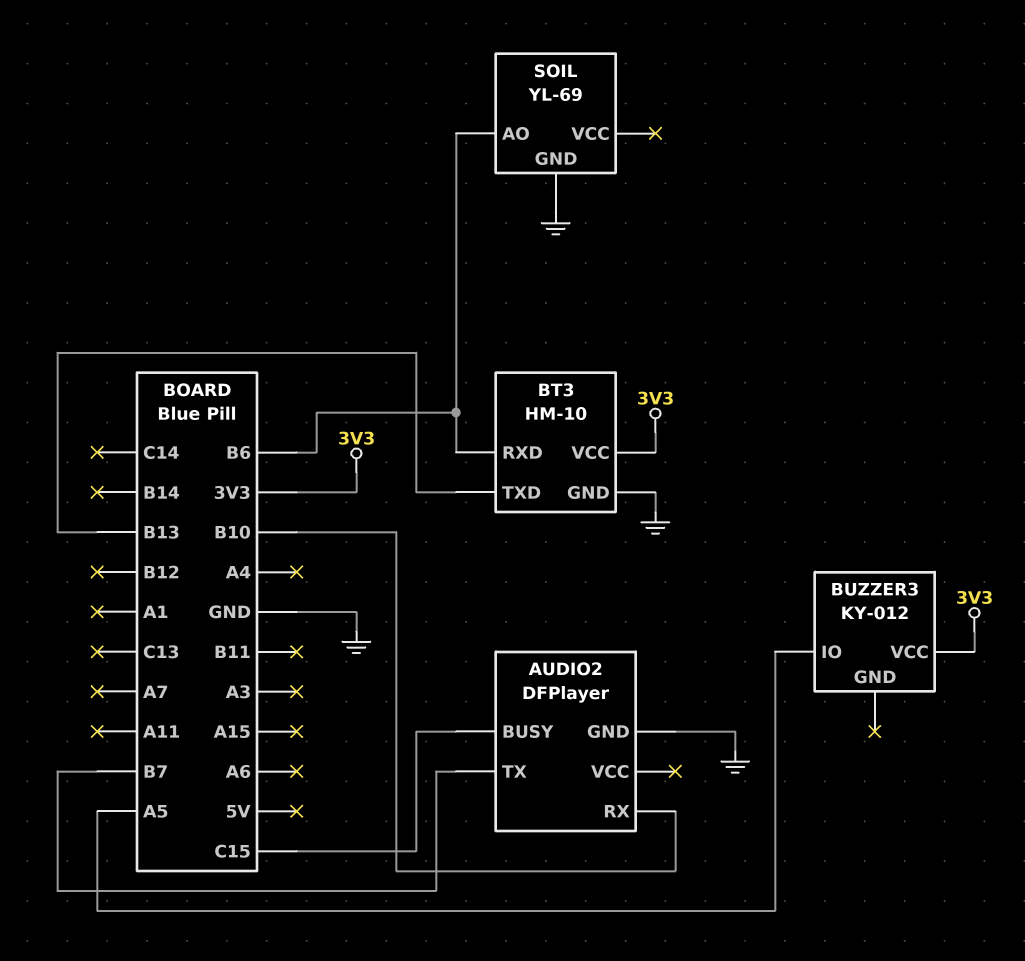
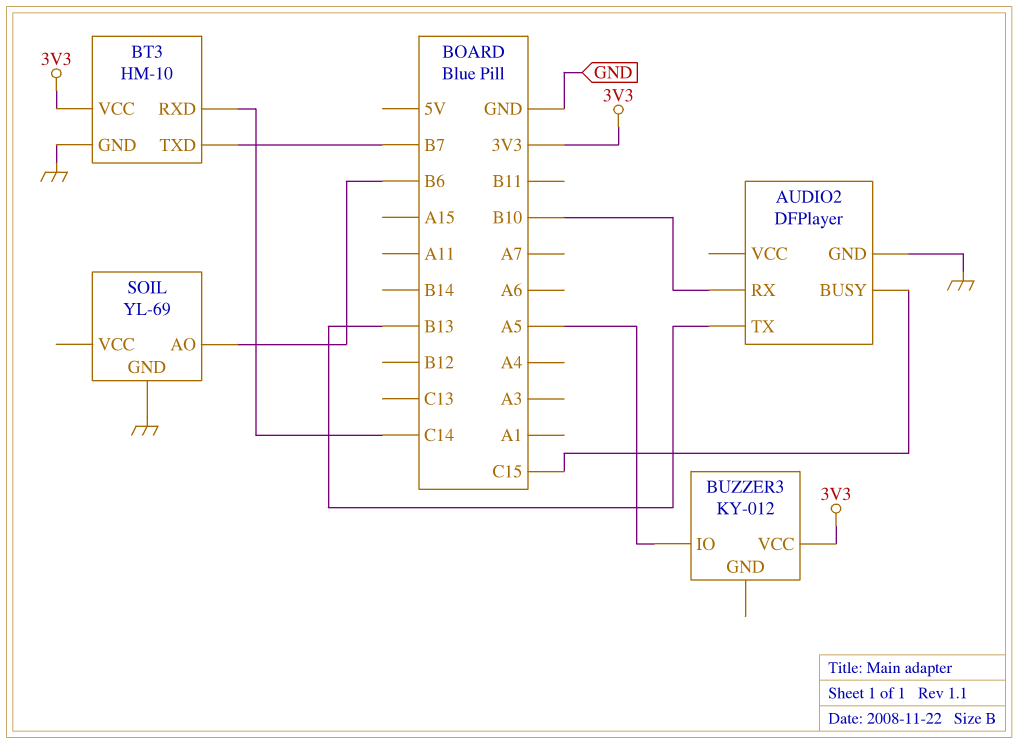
AUDIO2 pin TX: B7 -> B13
BT3 pin RXD: B6 -> C14
BT3 pin TXD: B13 -> B7

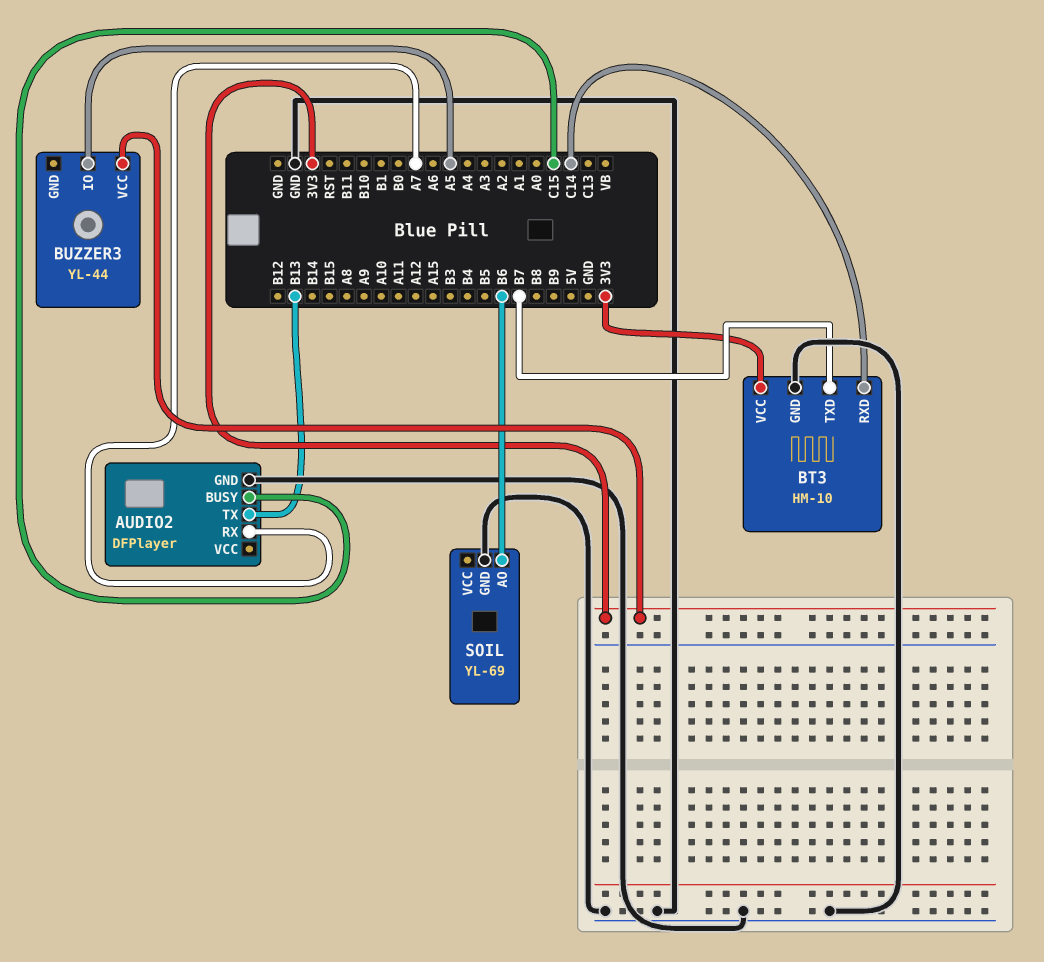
AUDIO2 pin RX: B10 -> A7
BUZZER3: KY-012 -> YL-44

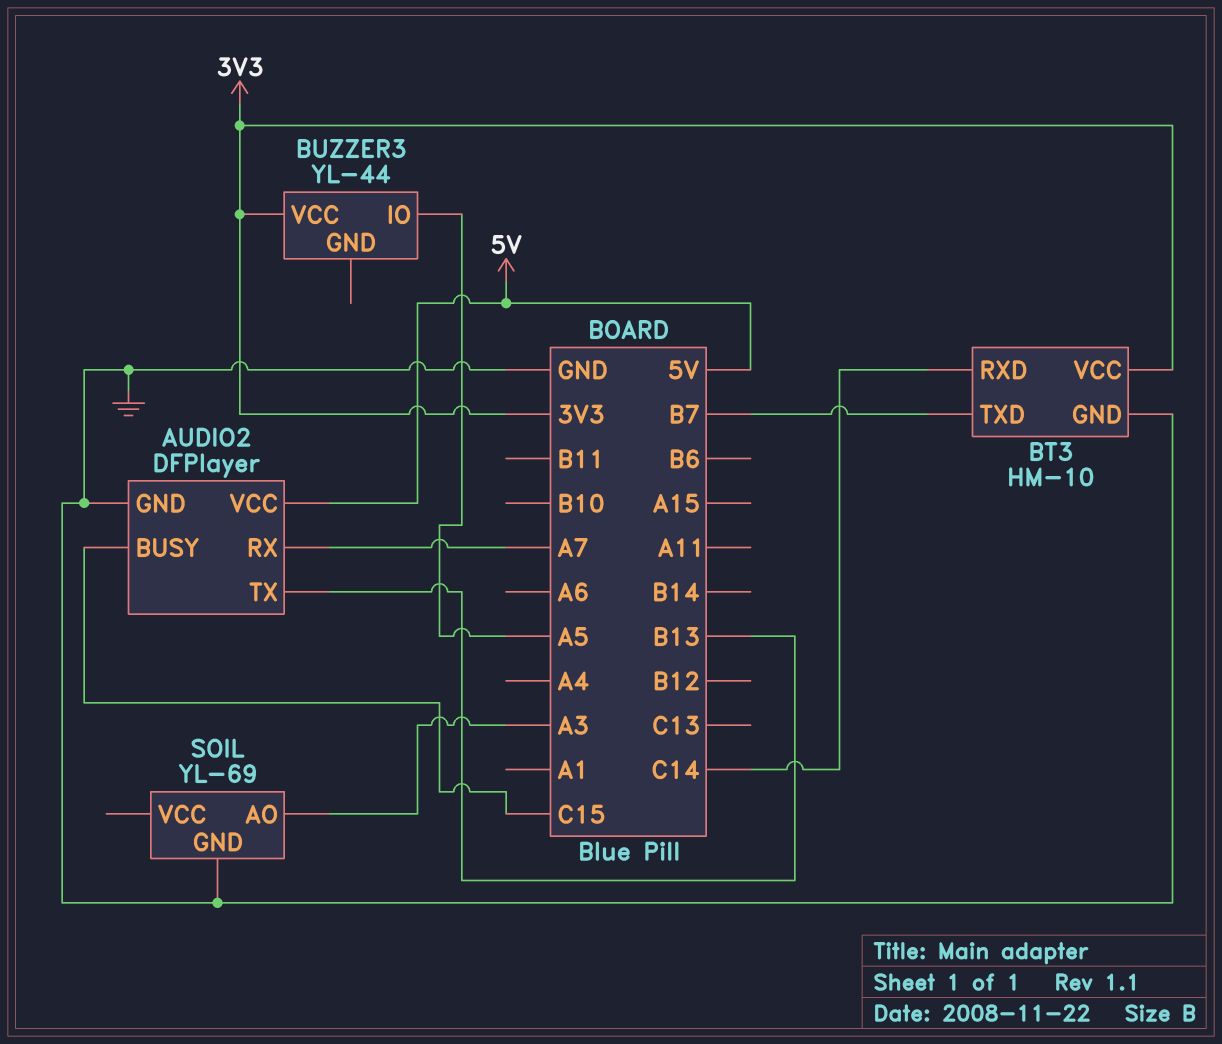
AUDIO2 pin VCC: none -> 5V
SOIL pin AO: B6 -> A3

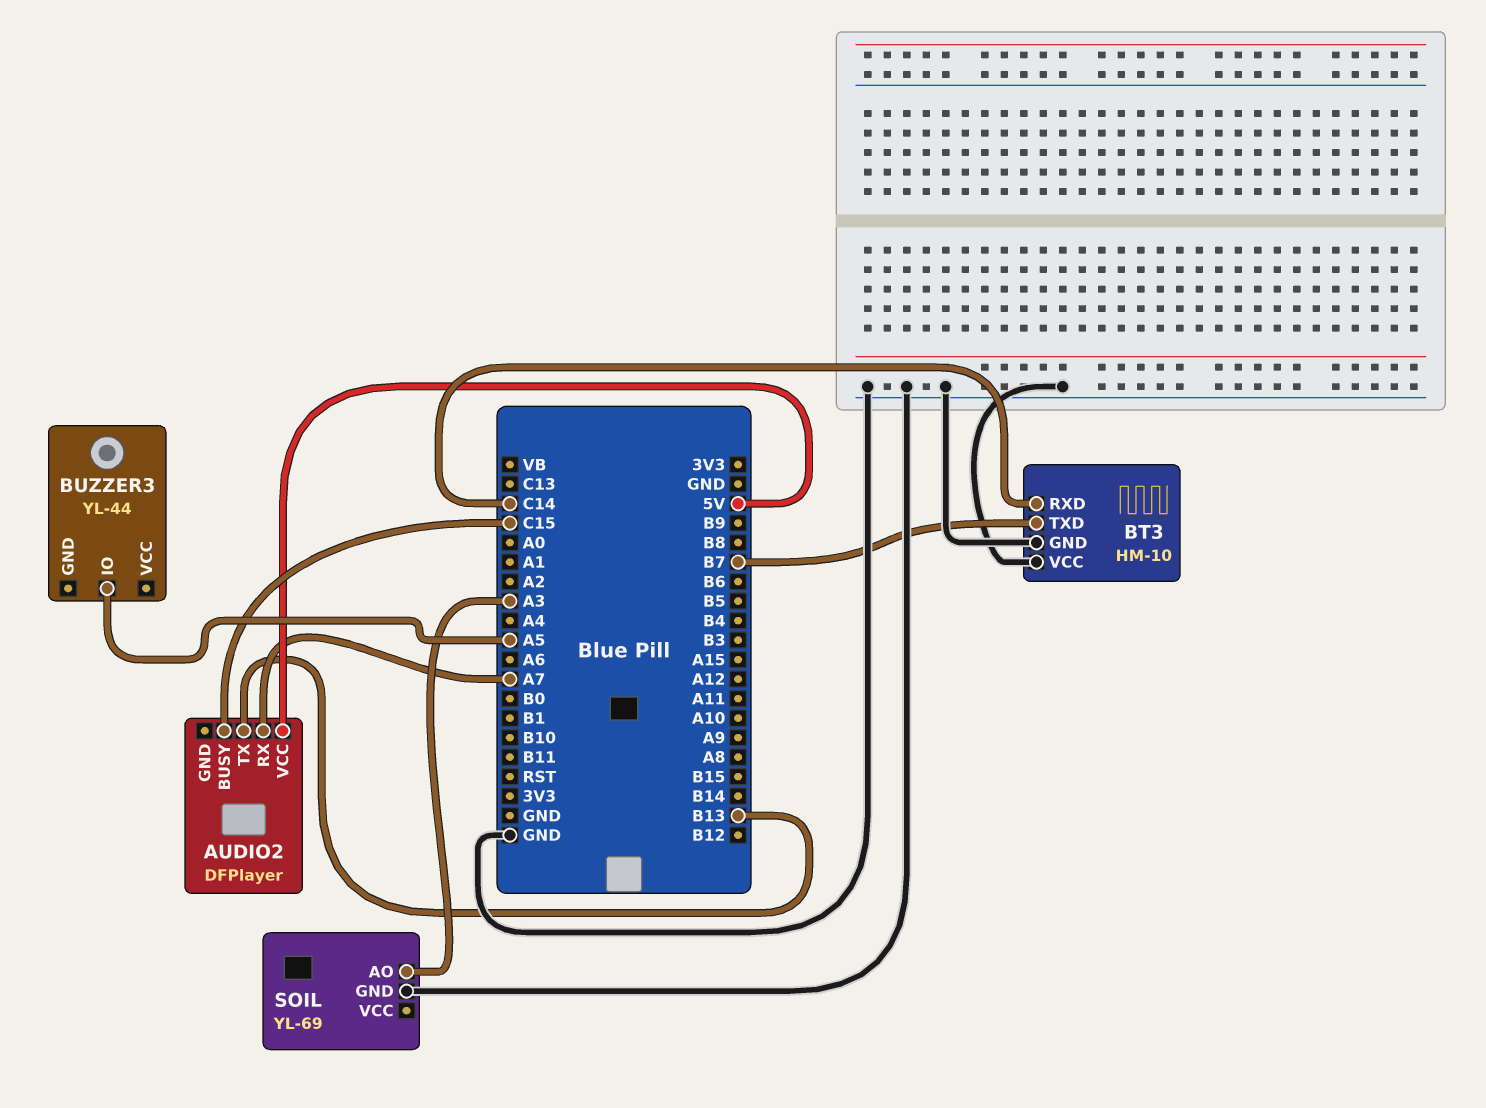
AUDIO2 pin GND: GND -> none
BT3 pin VCC: 3V3 -> GND
BUZZER3 pin VCC: 3V3 -> none

